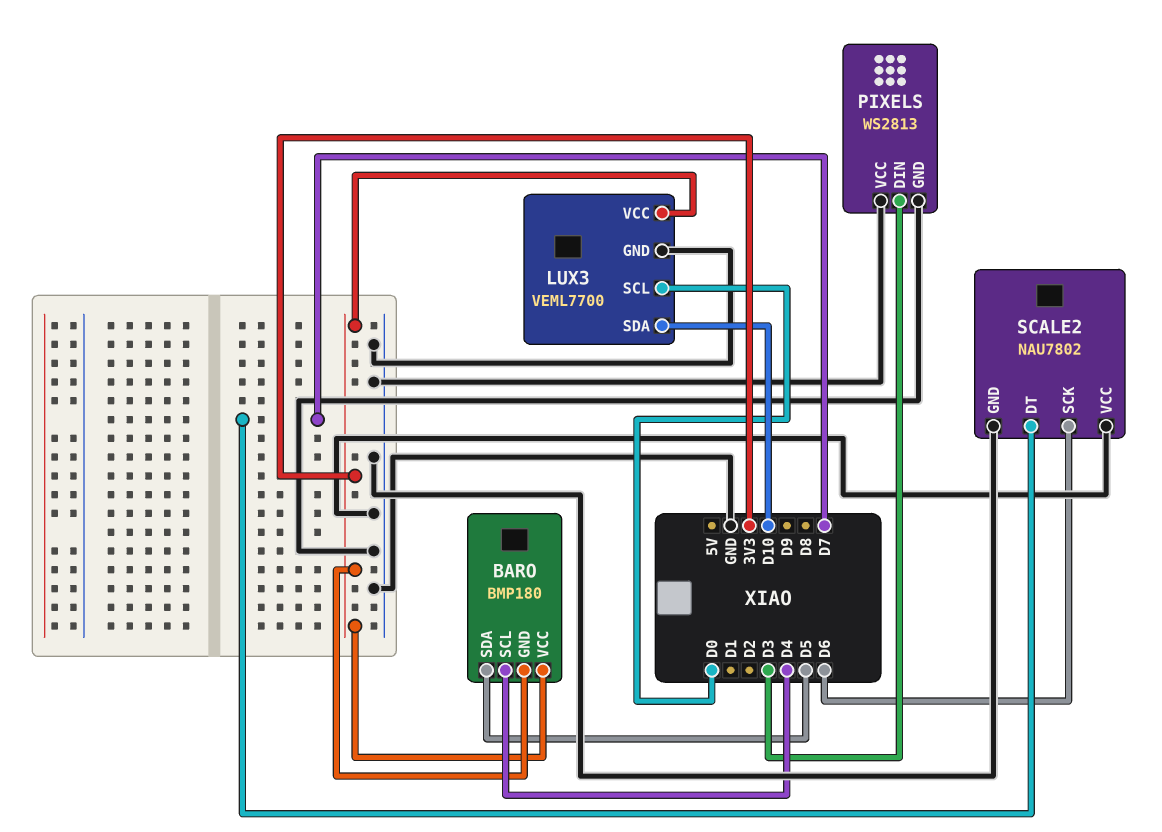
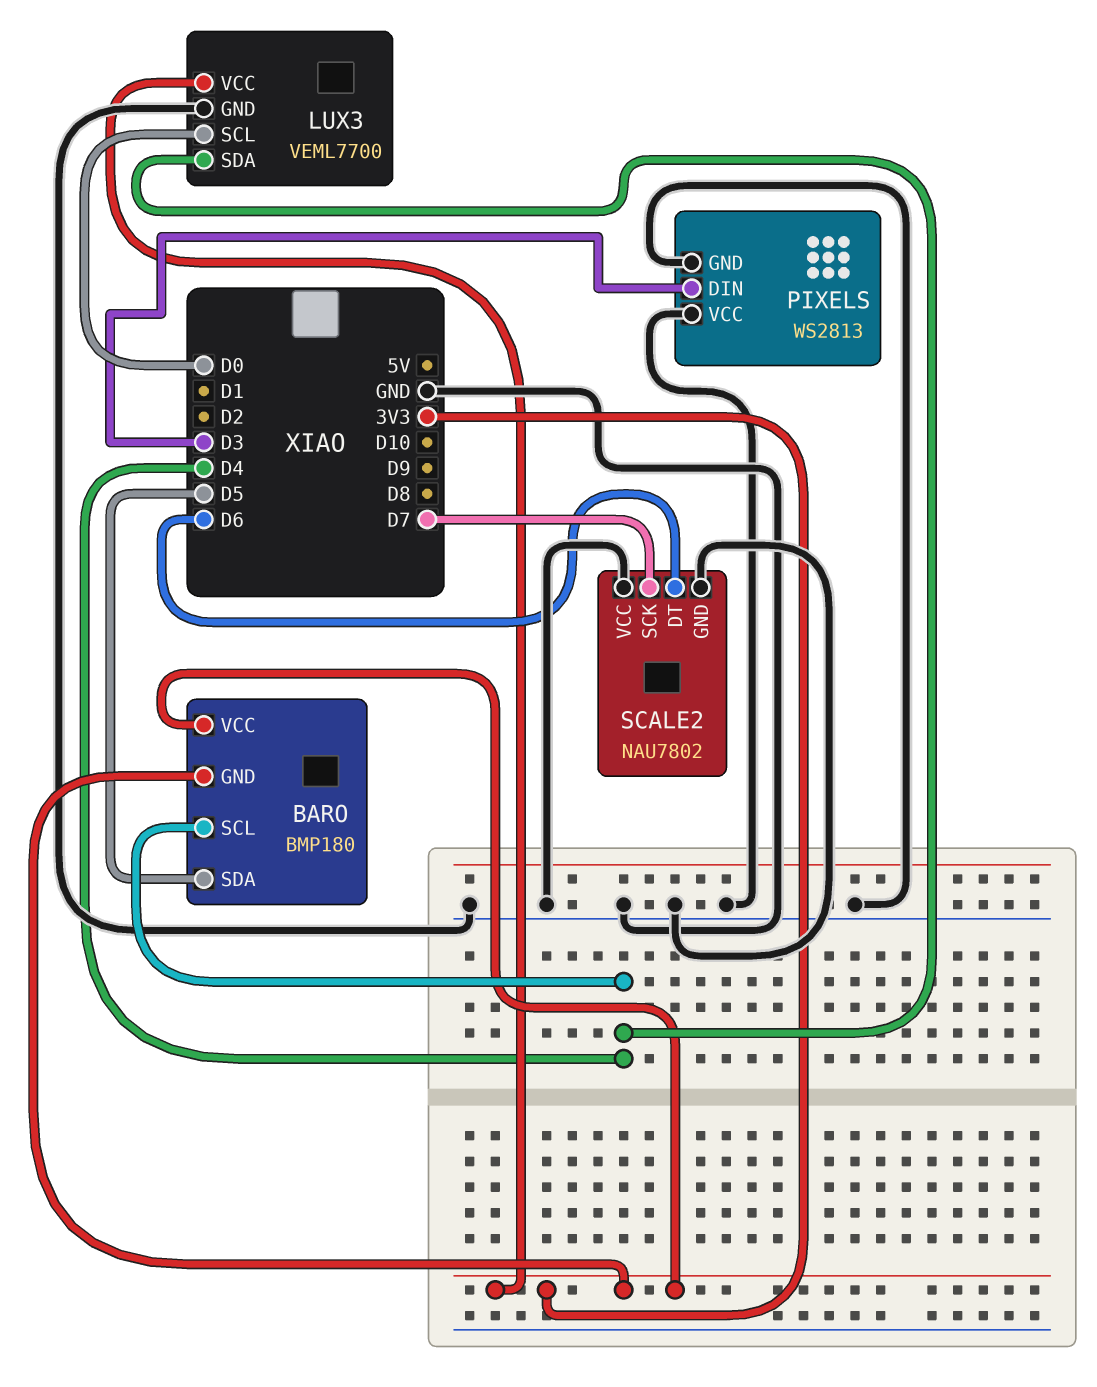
LUX3 pin SDA: D10 -> D4
SCALE2 pin DT: D7 -> D6
SCALE2 pin SCK: D6 -> D7

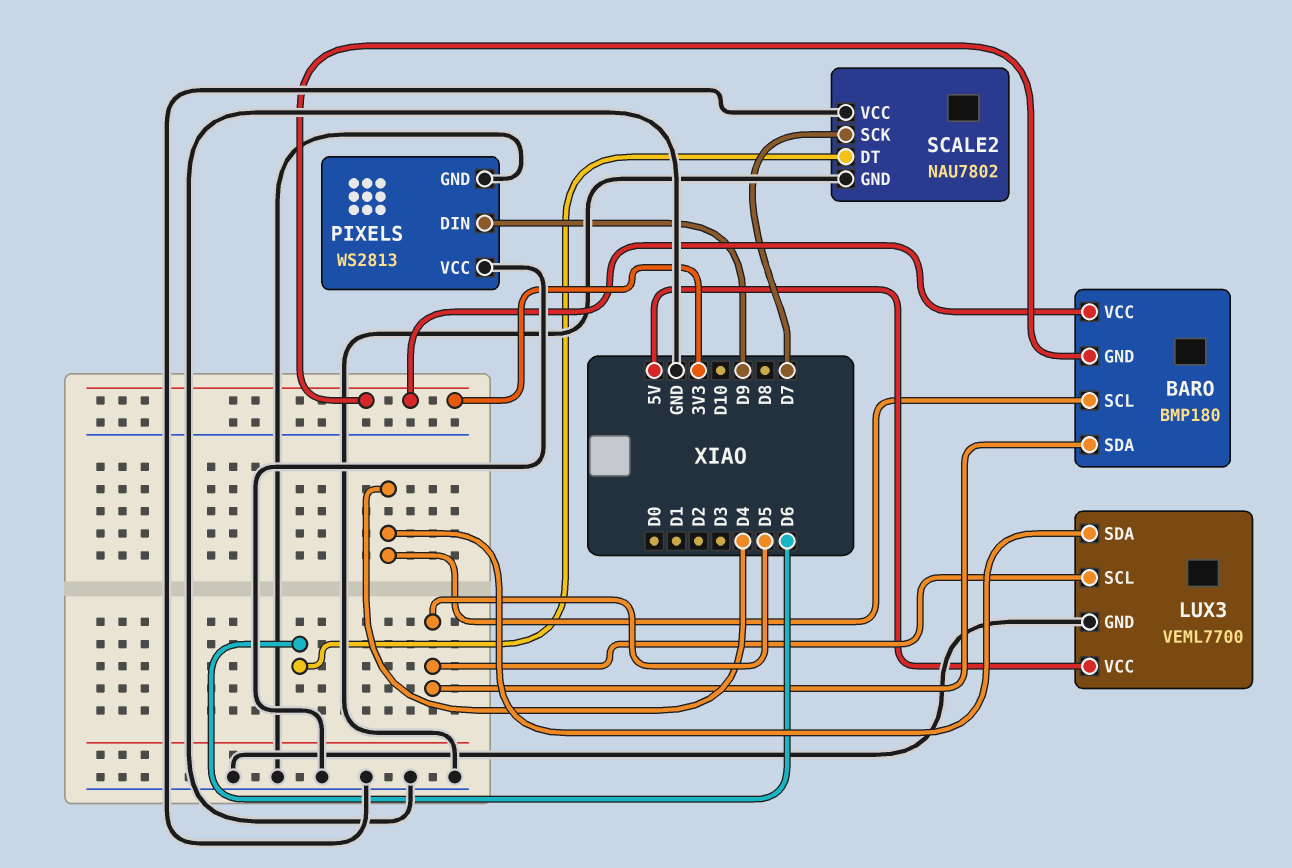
LUX3 pin SCL: D0 -> D5
LUX3 pin VCC: 3V3 -> 5V
PIXELS pin DIN: D3 -> D9

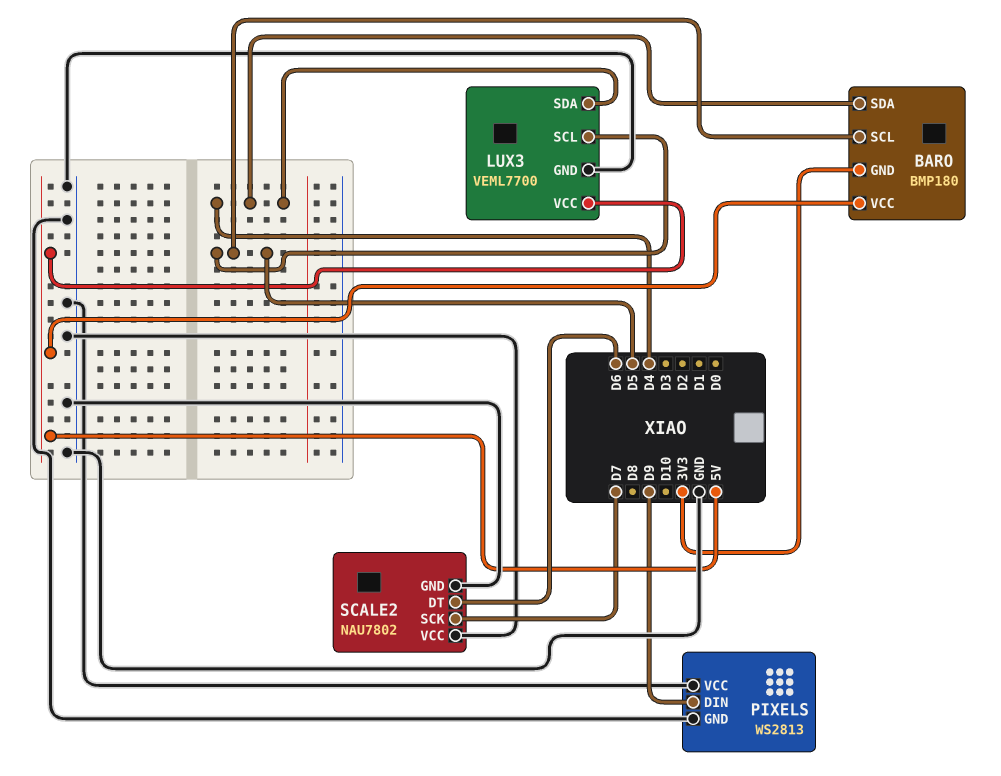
BARO pin SCL: D4 -> D5
BARO pin SDA: D5 -> D4
BARO pin VCC: 3V3 -> 5V

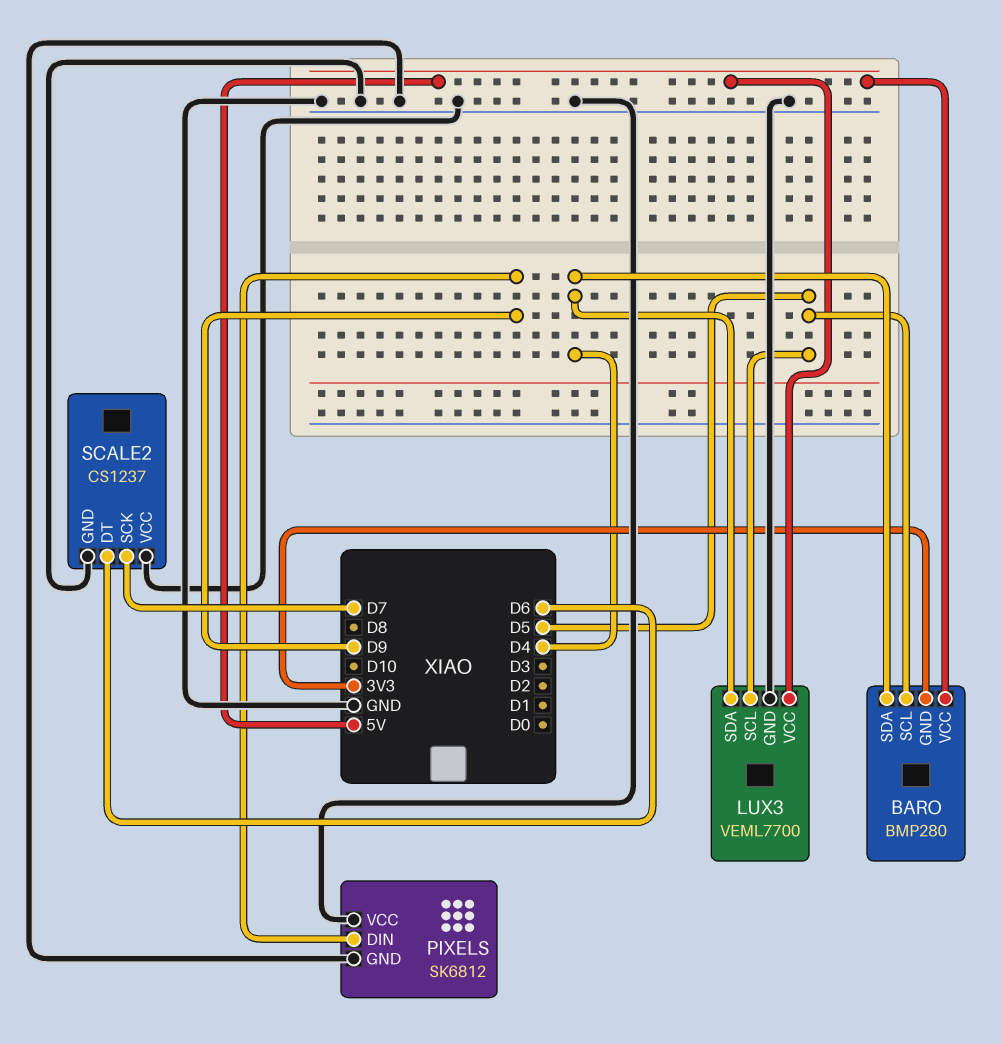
BARO: BMP180 -> BMP280
PIXELS: WS2813 -> SK6812
SCALE2: NAU7802 -> CS1237

